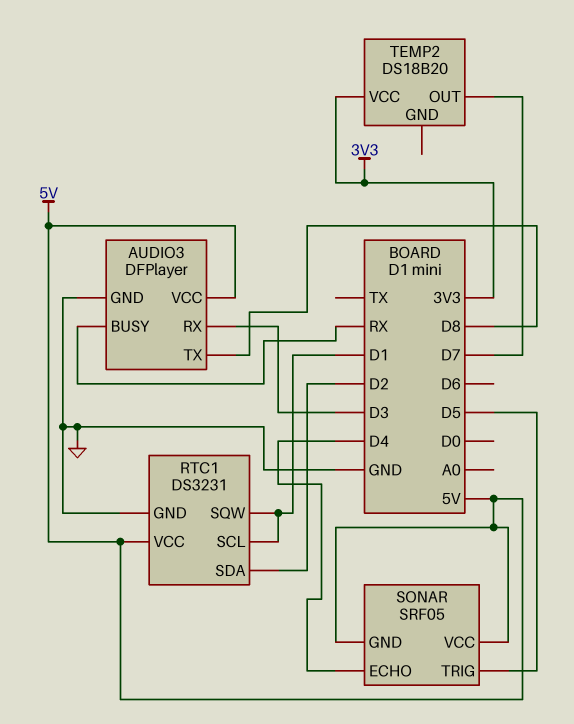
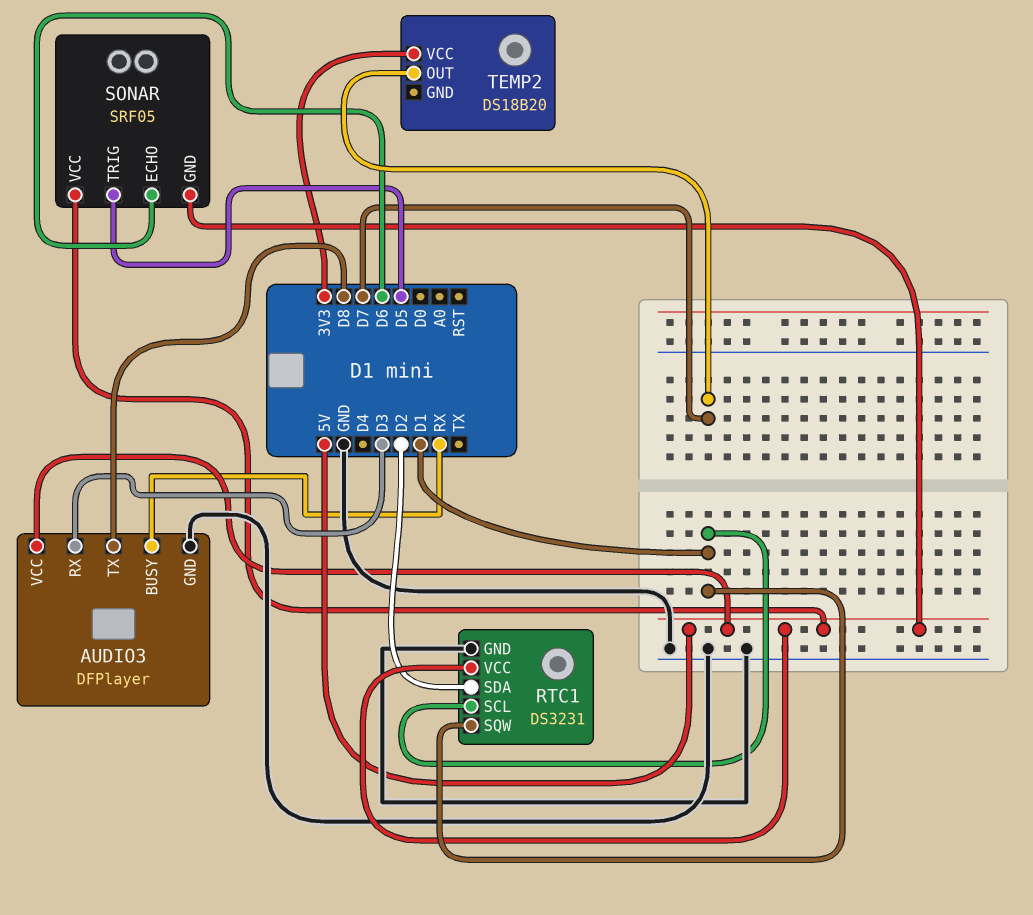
SONAR pin ECHO: D4 -> D6

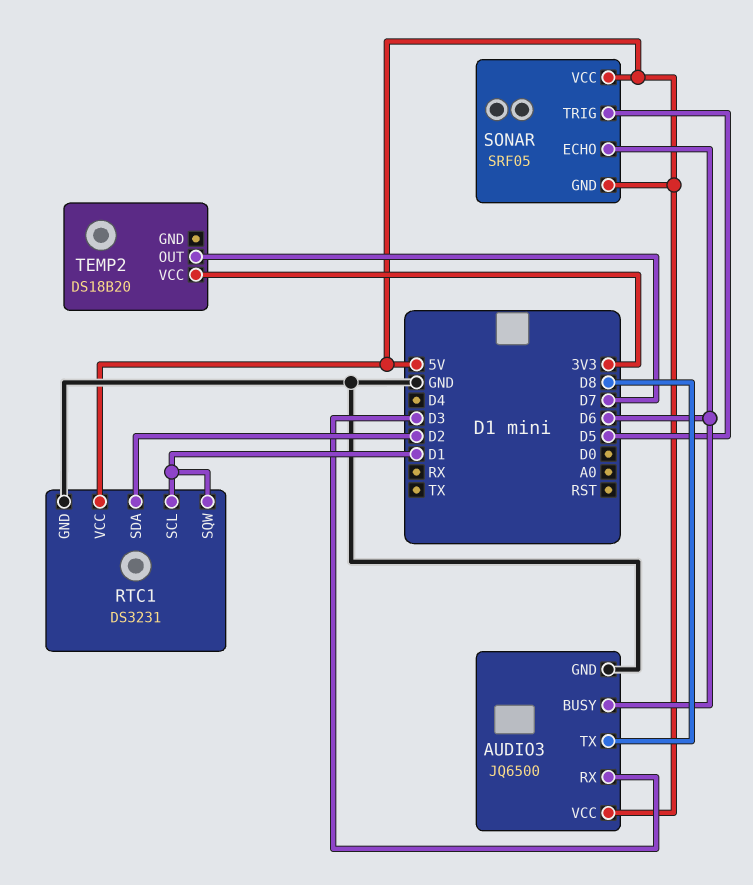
AUDIO3: DFPlayer -> JQ6500
AUDIO3 pin BUSY: RX -> D6

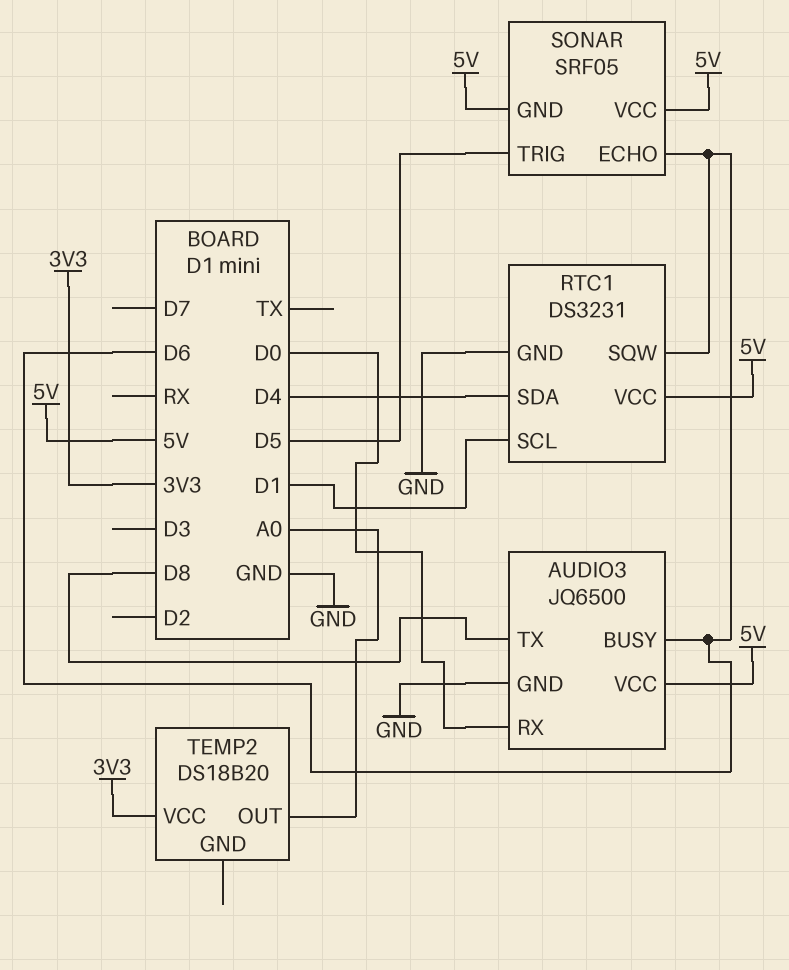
AUDIO3 pin RX: D3 -> D0
RTC1 pin SDA: D2 -> D4
RTC1 pin SQW: D1 -> D6
TEMP2 pin OUT: D7 -> A0

